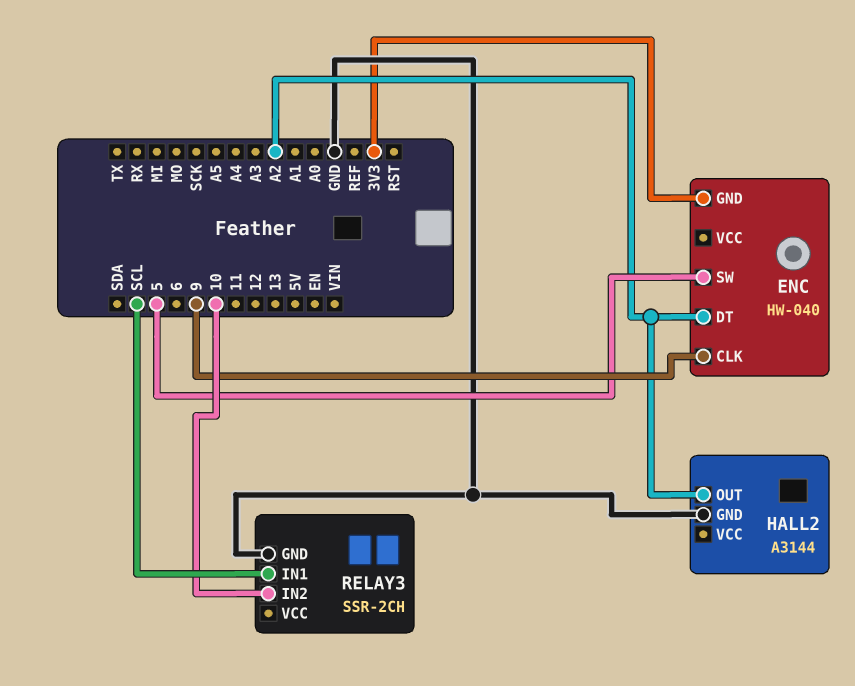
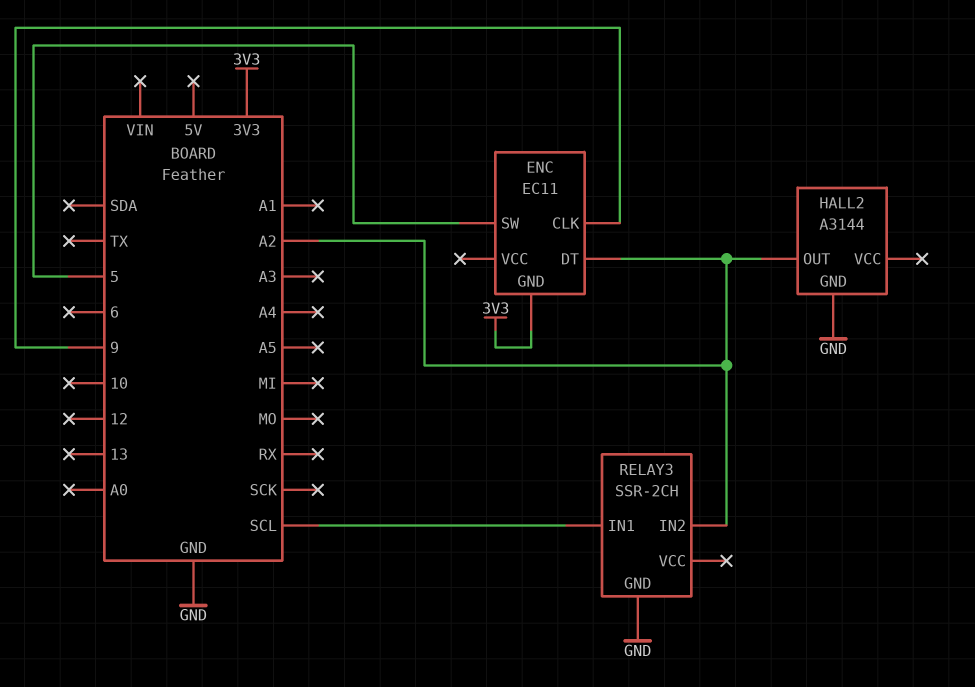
ENC: HW-040 -> EC11
RELAY3 pin IN2: 10 -> A2

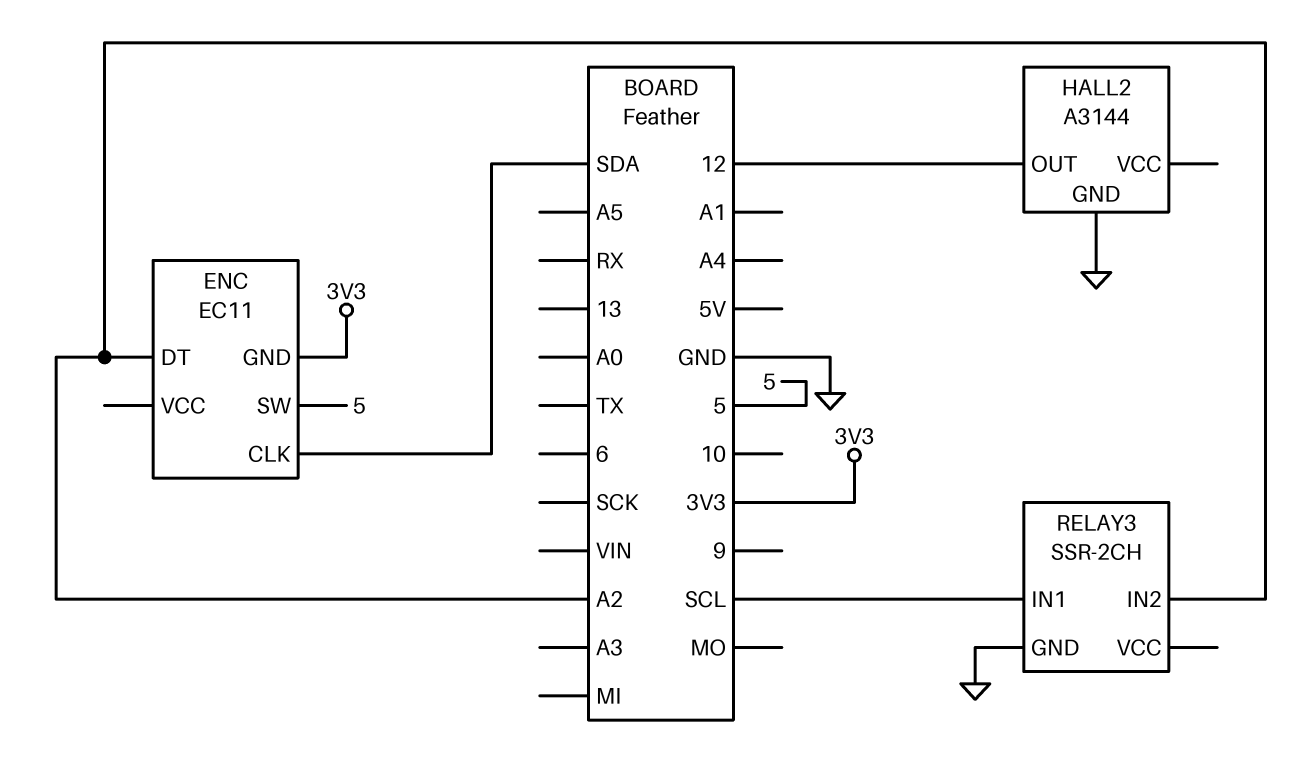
ENC pin CLK: 9 -> SDA
HALL2 pin OUT: A2 -> 12

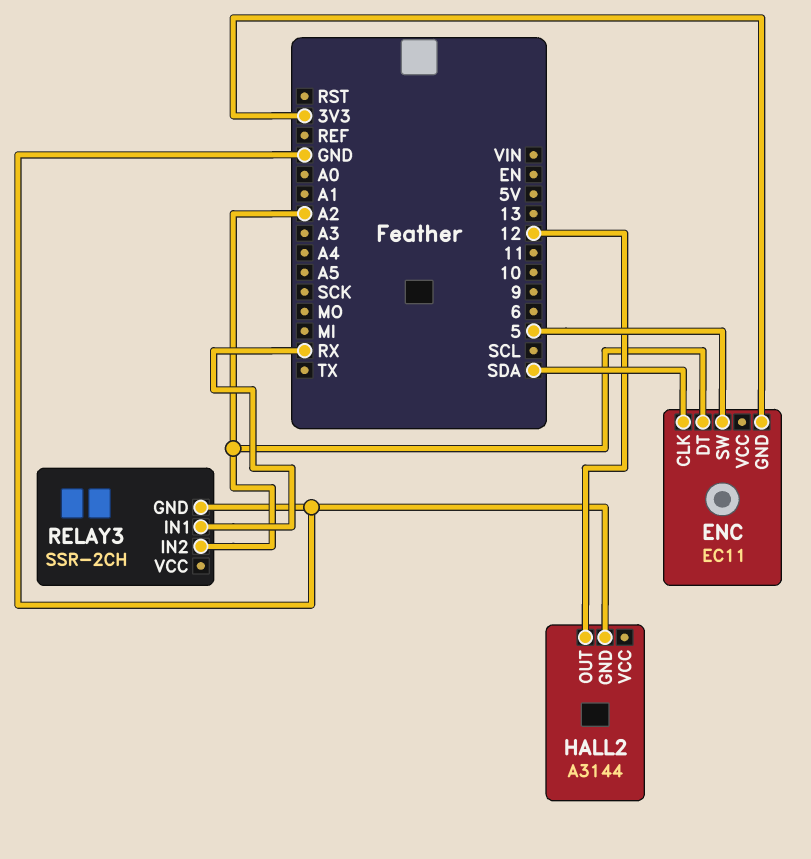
RELAY3 pin IN1: SCL -> RX

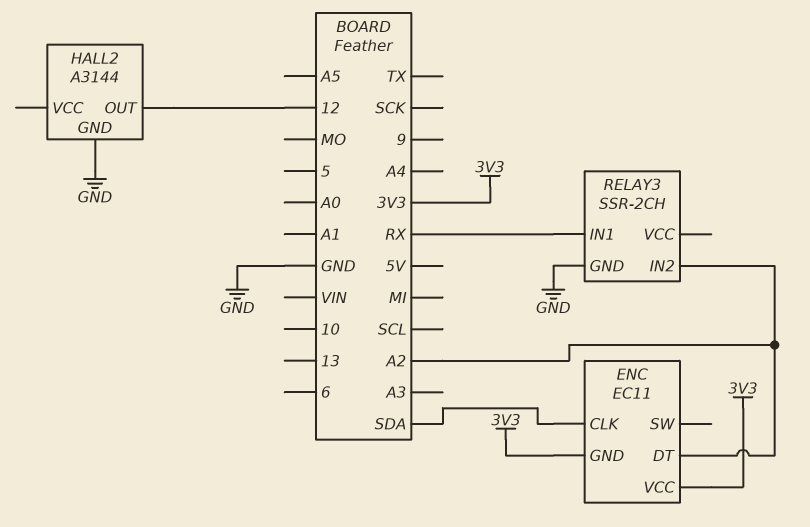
ENC pin SW: 5 -> none
ENC pin VCC: none -> 3V3

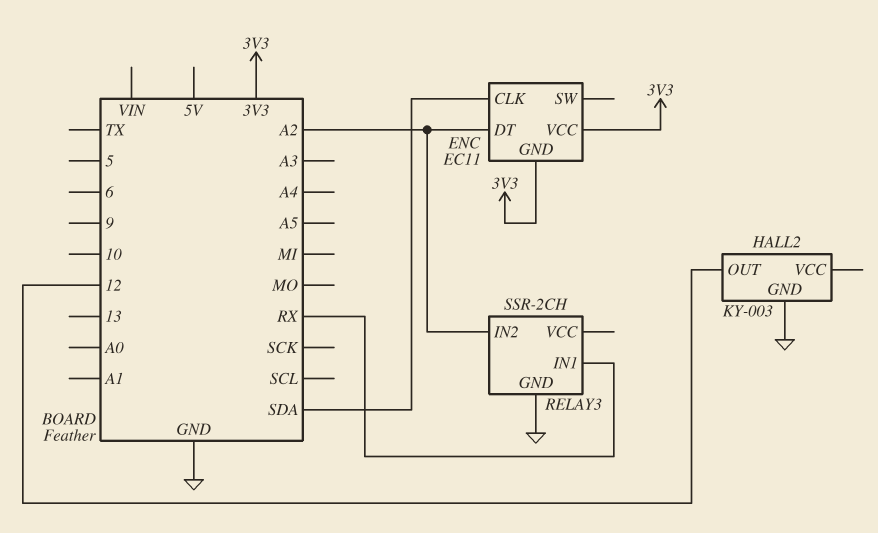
HALL2: A3144 -> KY-003

